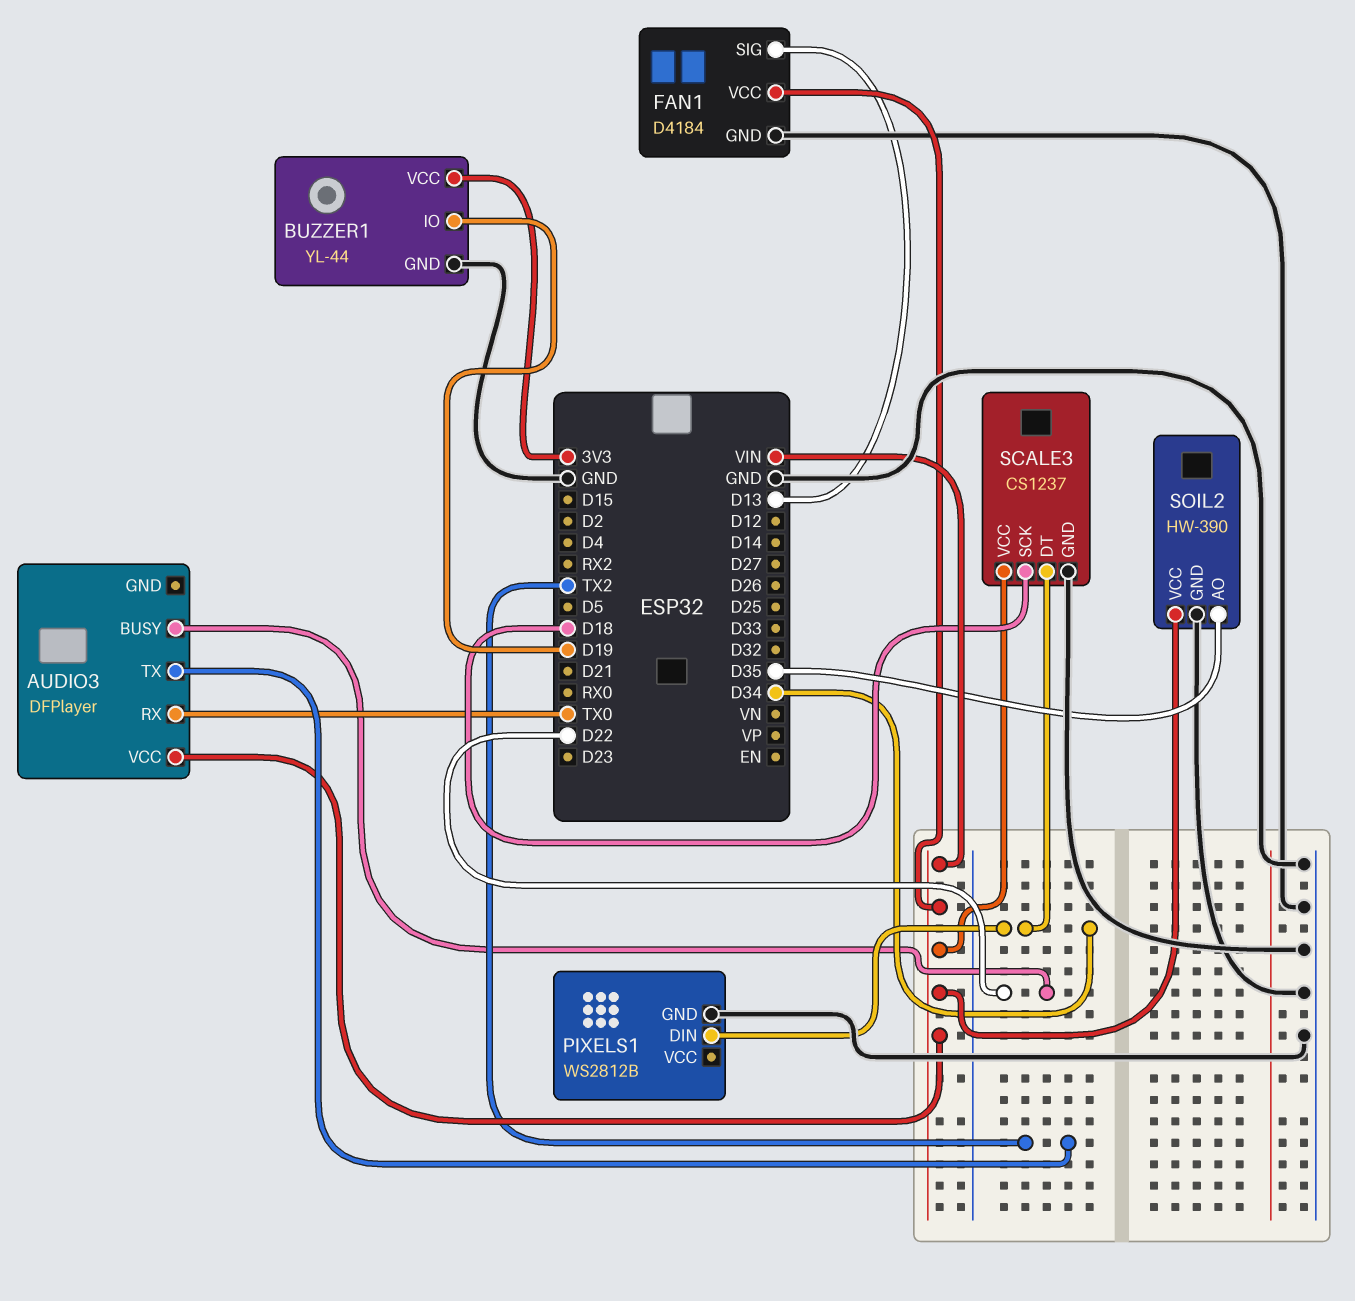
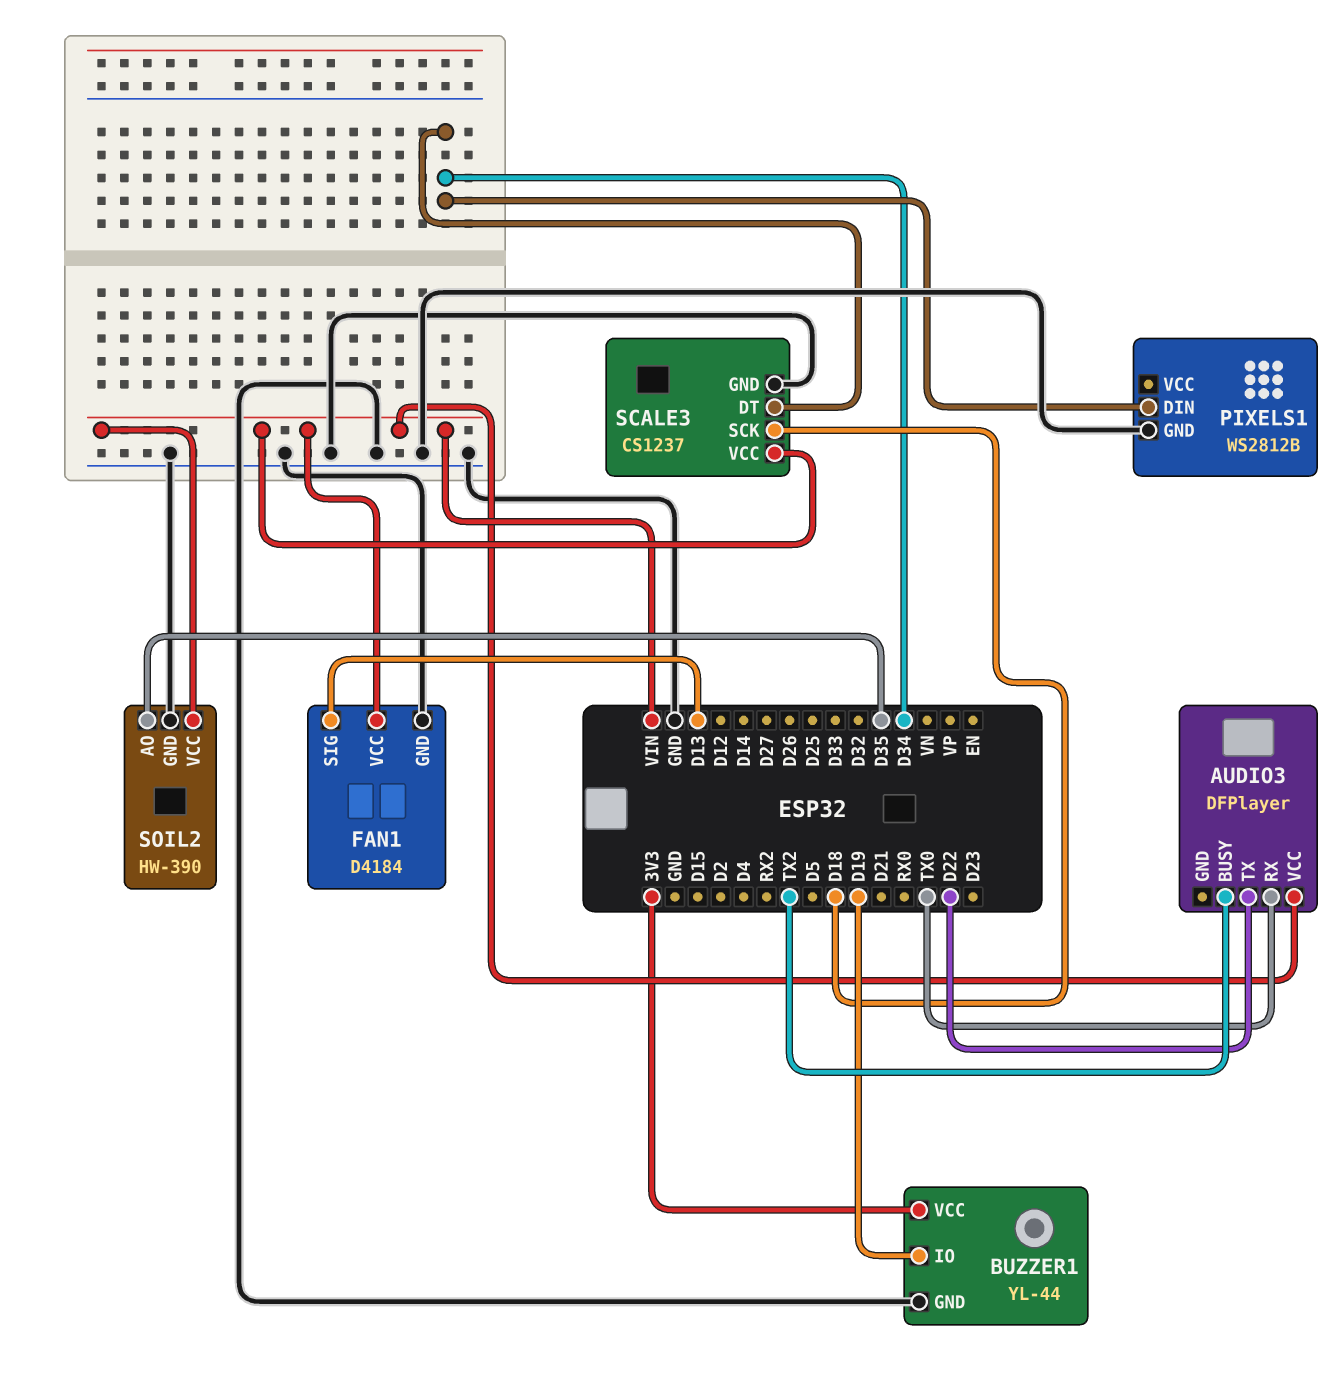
AUDIO3 pin BUSY: D22 -> TX2
AUDIO3 pin TX: TX2 -> D22

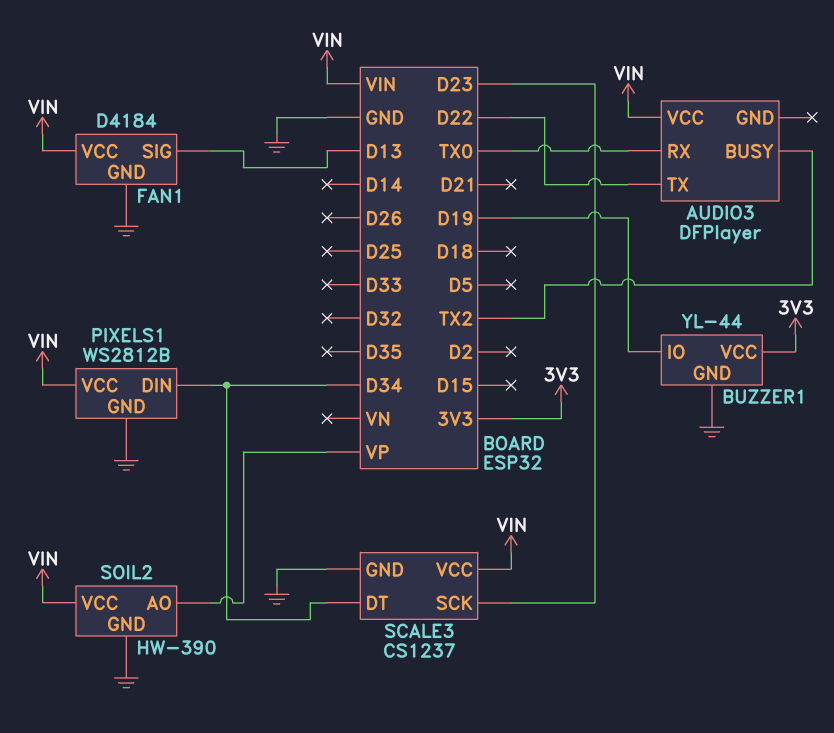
PIXELS1 pin VCC: none -> VIN
SCALE3 pin SCK: D18 -> D23
SOIL2 pin AO: D35 -> VP

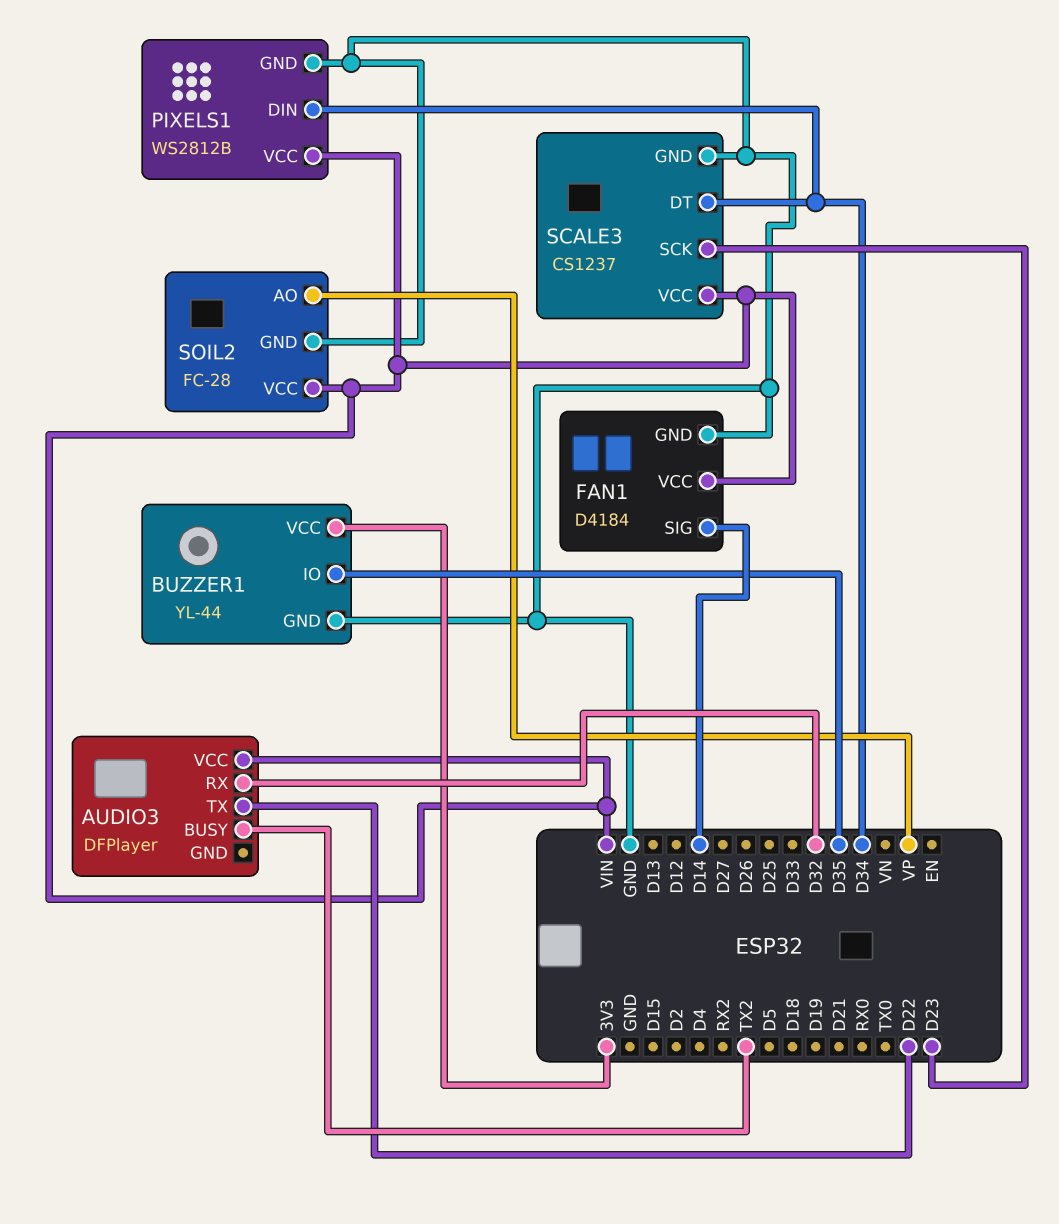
AUDIO3 pin RX: TX0 -> D32
BUZZER1 pin IO: D19 -> D35
FAN1 pin SIG: D13 -> D14
SOIL2: HW-390 -> FC-28

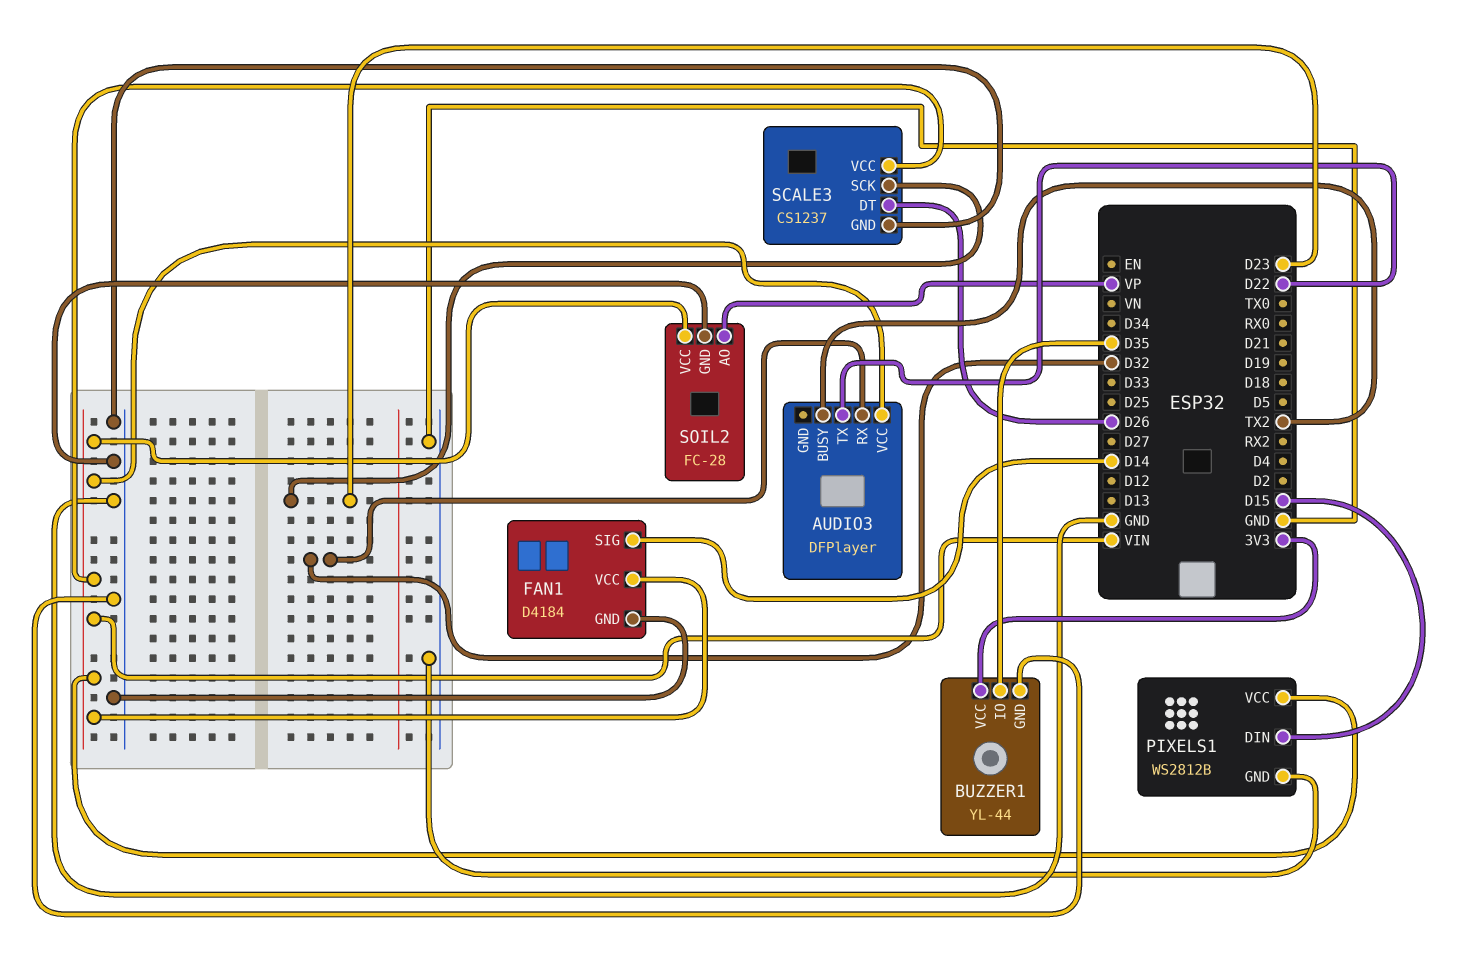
PIXELS1 pin DIN: D34 -> D15
SCALE3 pin DT: D34 -> D26

